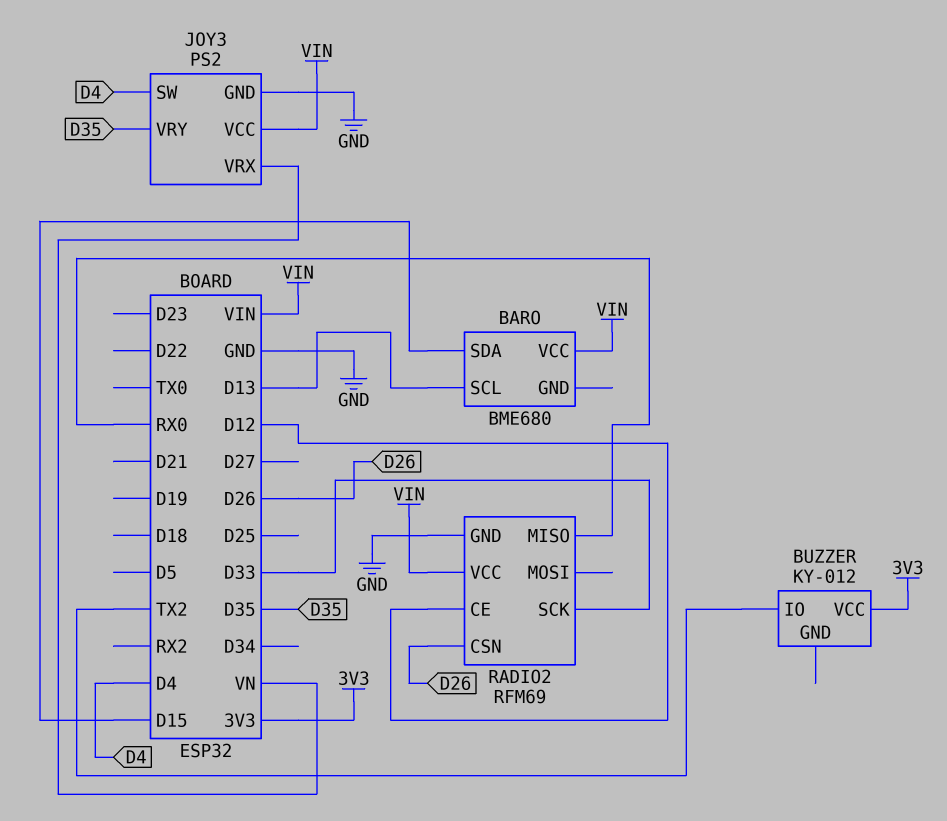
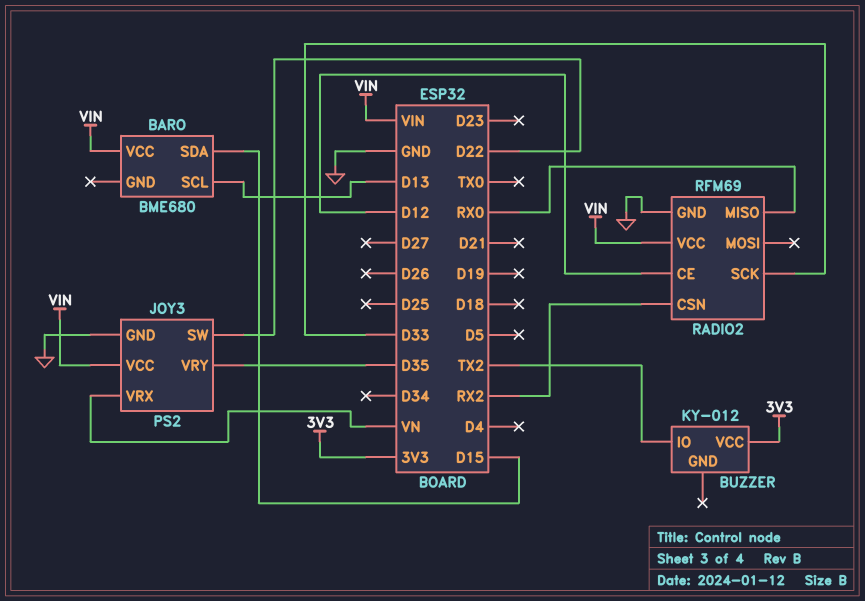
JOY3 pin SW: D4 -> D22
RADIO2 pin CSN: D26 -> RX2

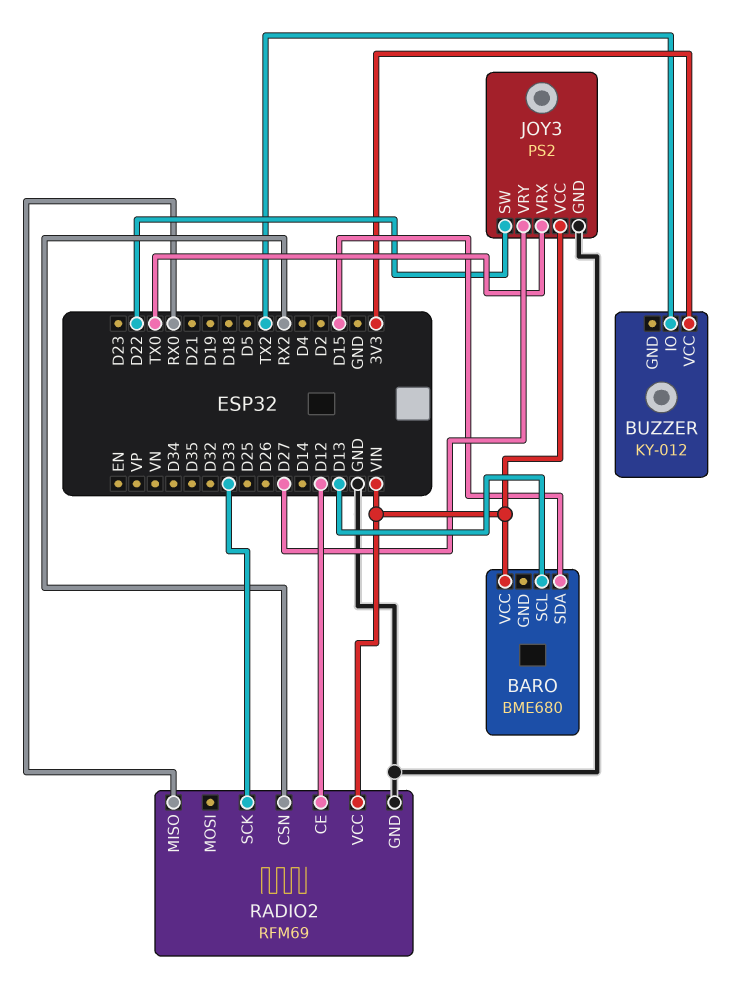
JOY3 pin VRX: VN -> TX0
JOY3 pin VRY: D35 -> D27

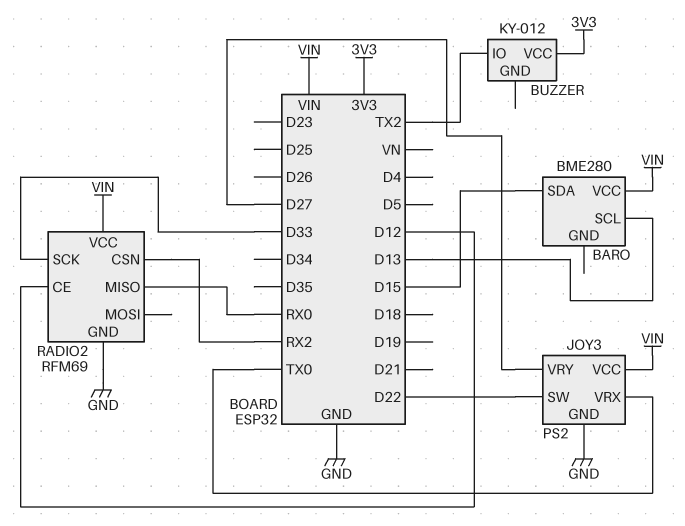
BARO: BME680 -> BME280

